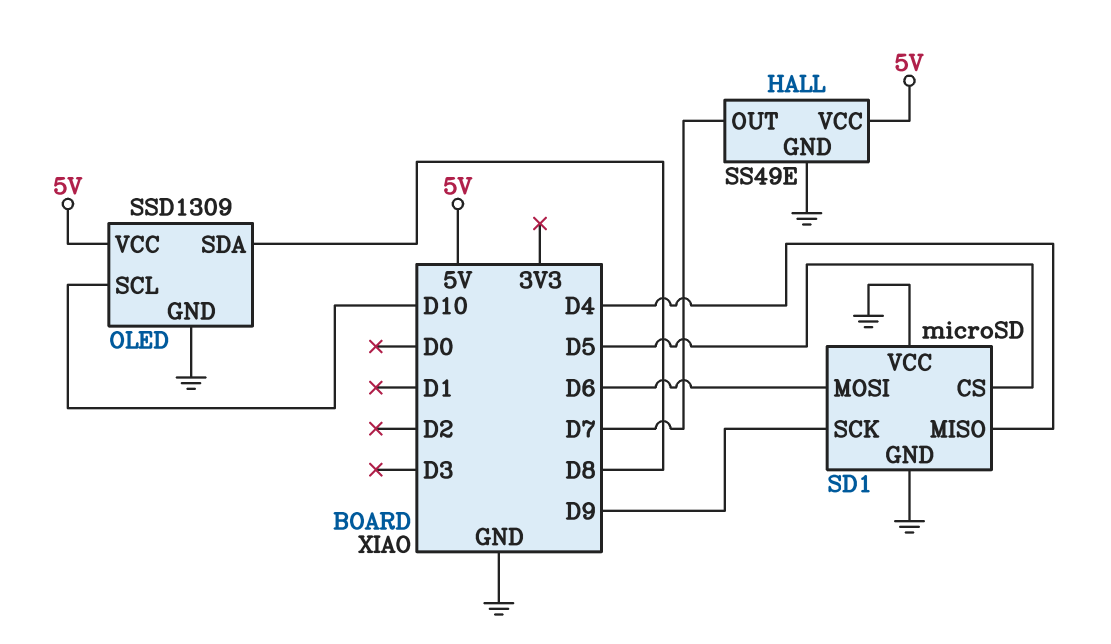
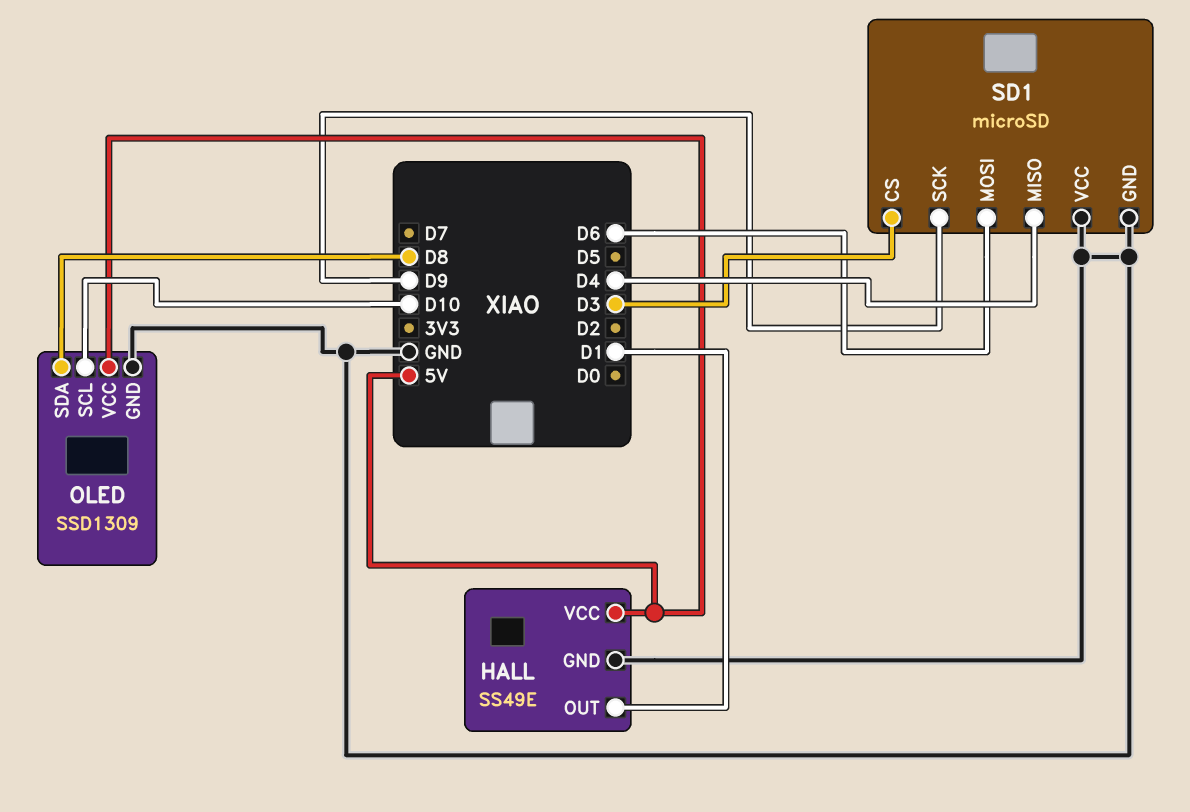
HALL pin OUT: D7 -> D1
SD1 pin CS: D5 -> D3

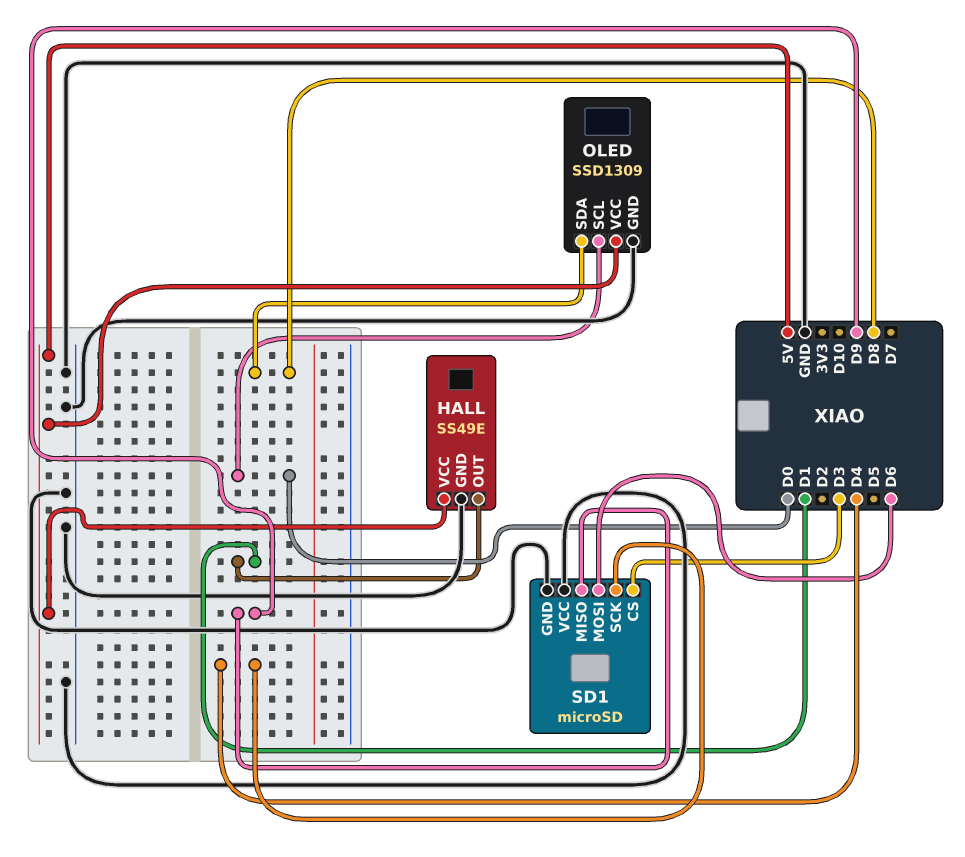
OLED pin SCL: D10 -> D0
SD1 pin MISO: D4 -> D9
SD1 pin SCK: D9 -> D4

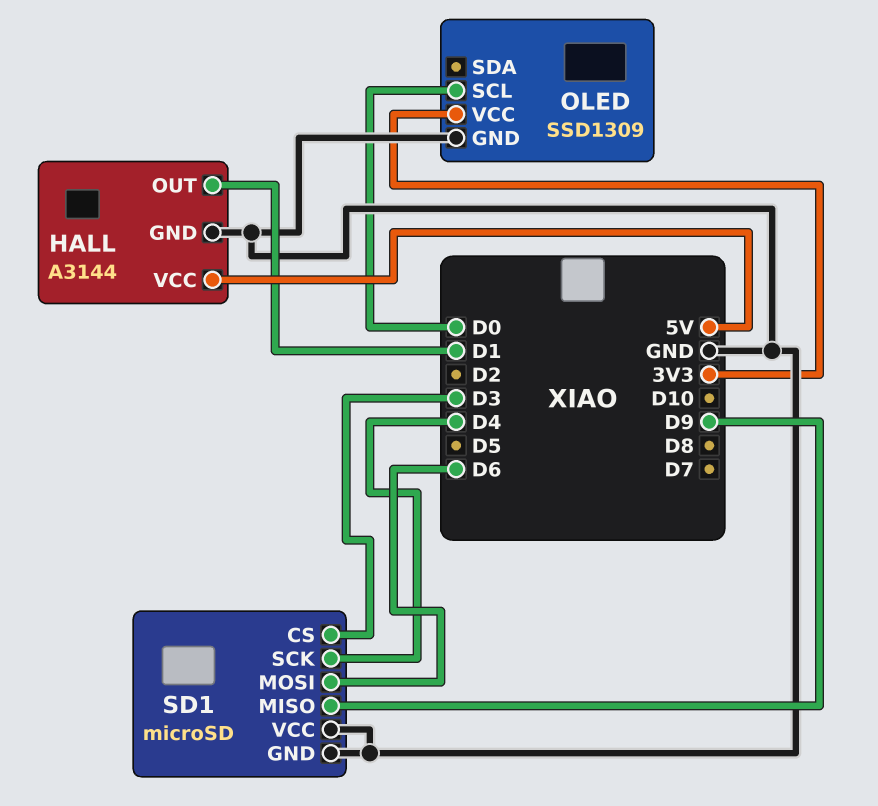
HALL: SS49E -> A3144
OLED pin SDA: D8 -> none
OLED pin VCC: 5V -> 3V3

